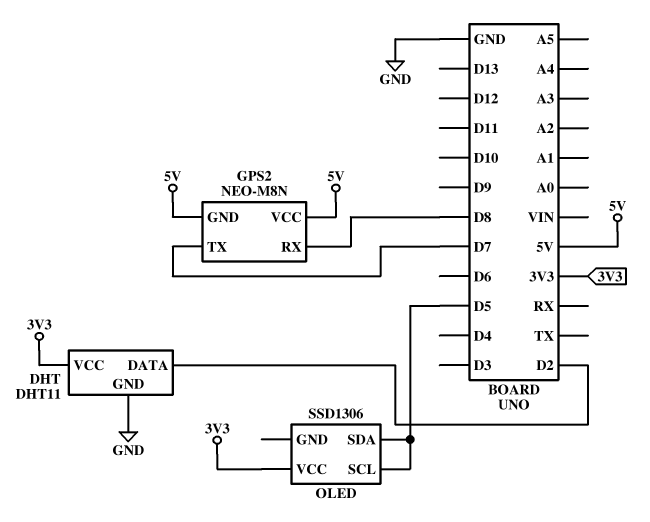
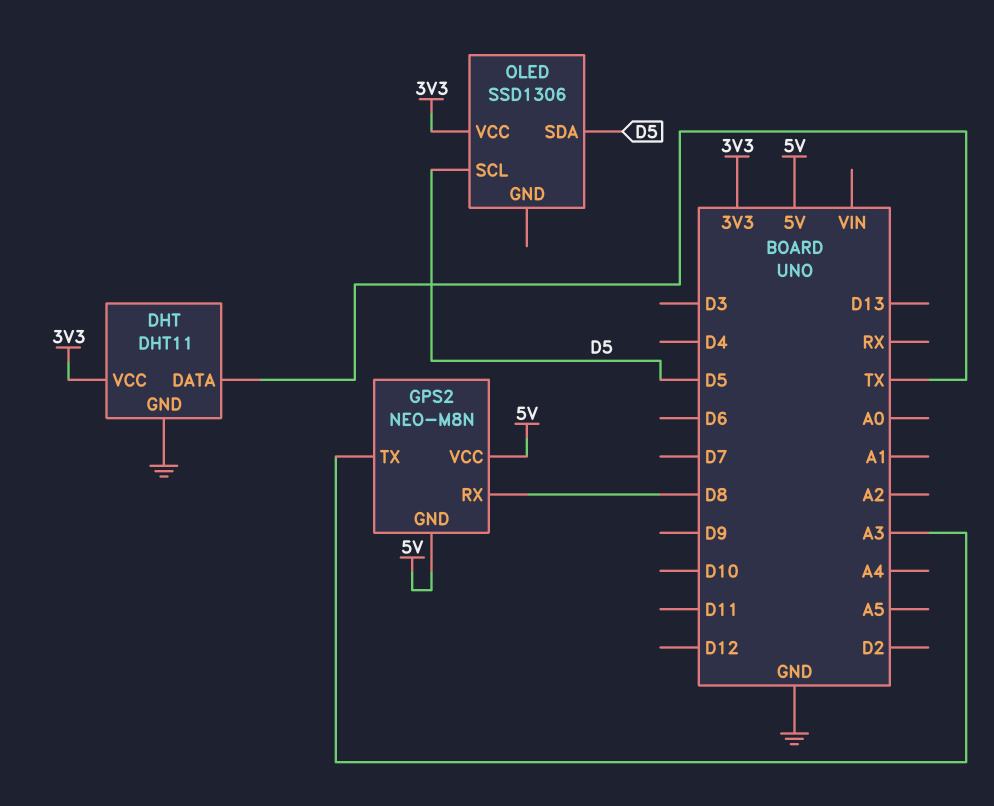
DHT pin DATA: D2 -> TX
GPS2 pin TX: D7 -> A3

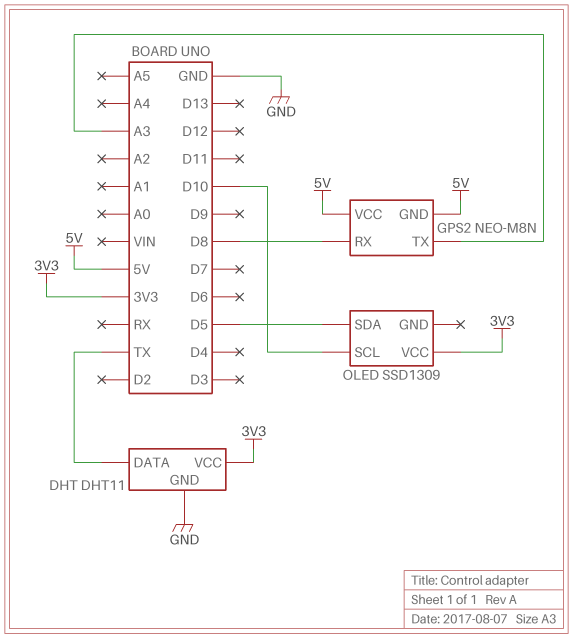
OLED: SSD1306 -> SSD1309
OLED pin SCL: D5 -> D10

